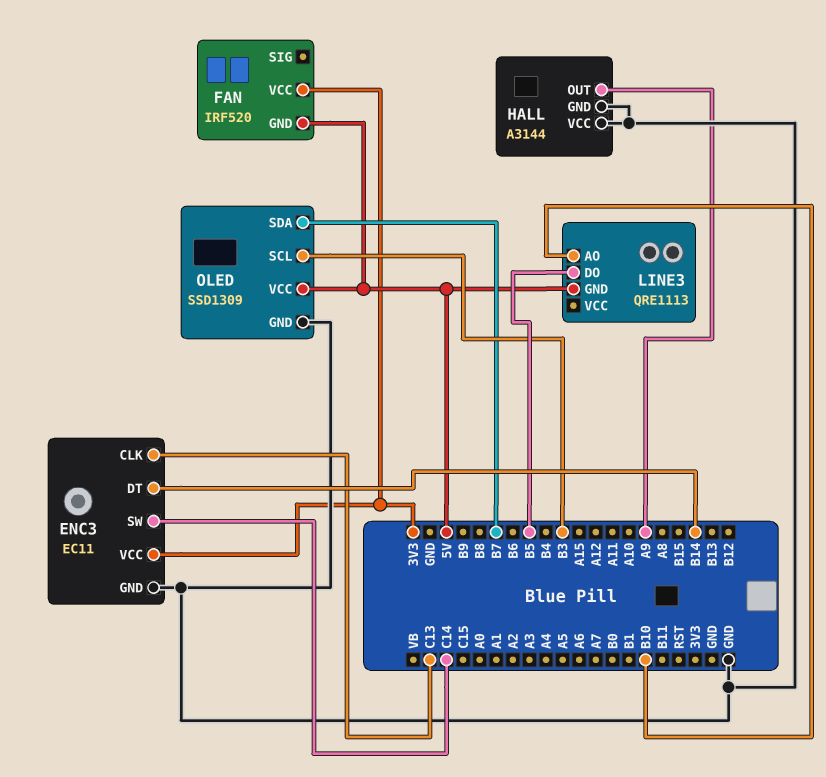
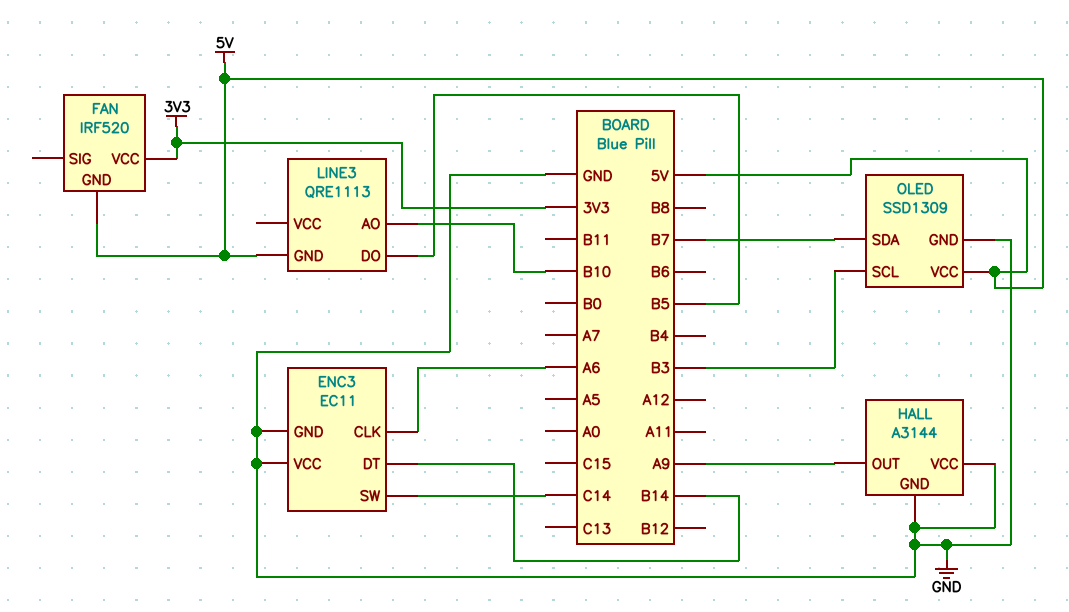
ENC3 pin CLK: C13 -> A6
ENC3 pin VCC: 3V3 -> GND

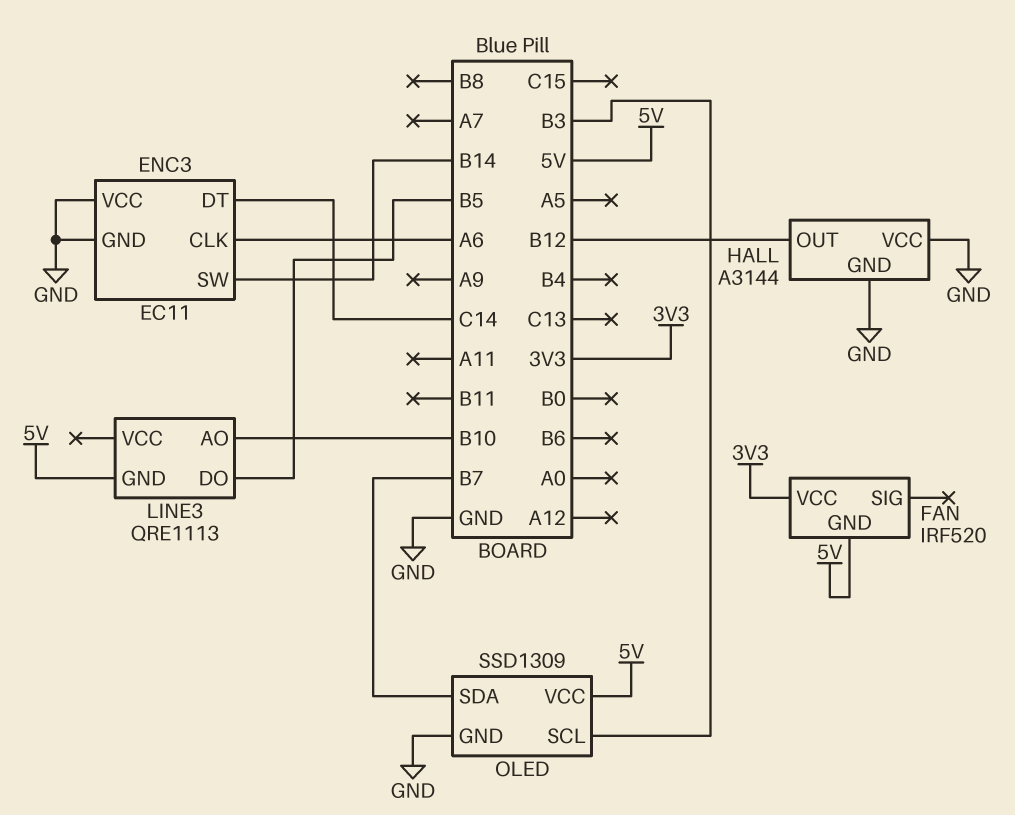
ENC3 pin DT: B14 -> C14
ENC3 pin SW: C14 -> B14
HALL pin OUT: A9 -> B12

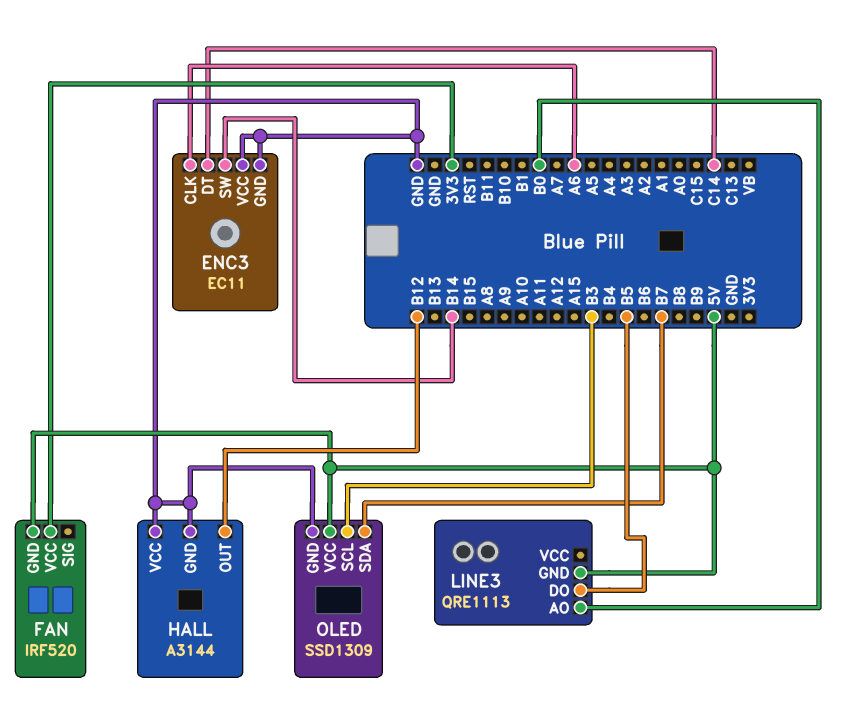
LINE3 pin AO: B10 -> B0

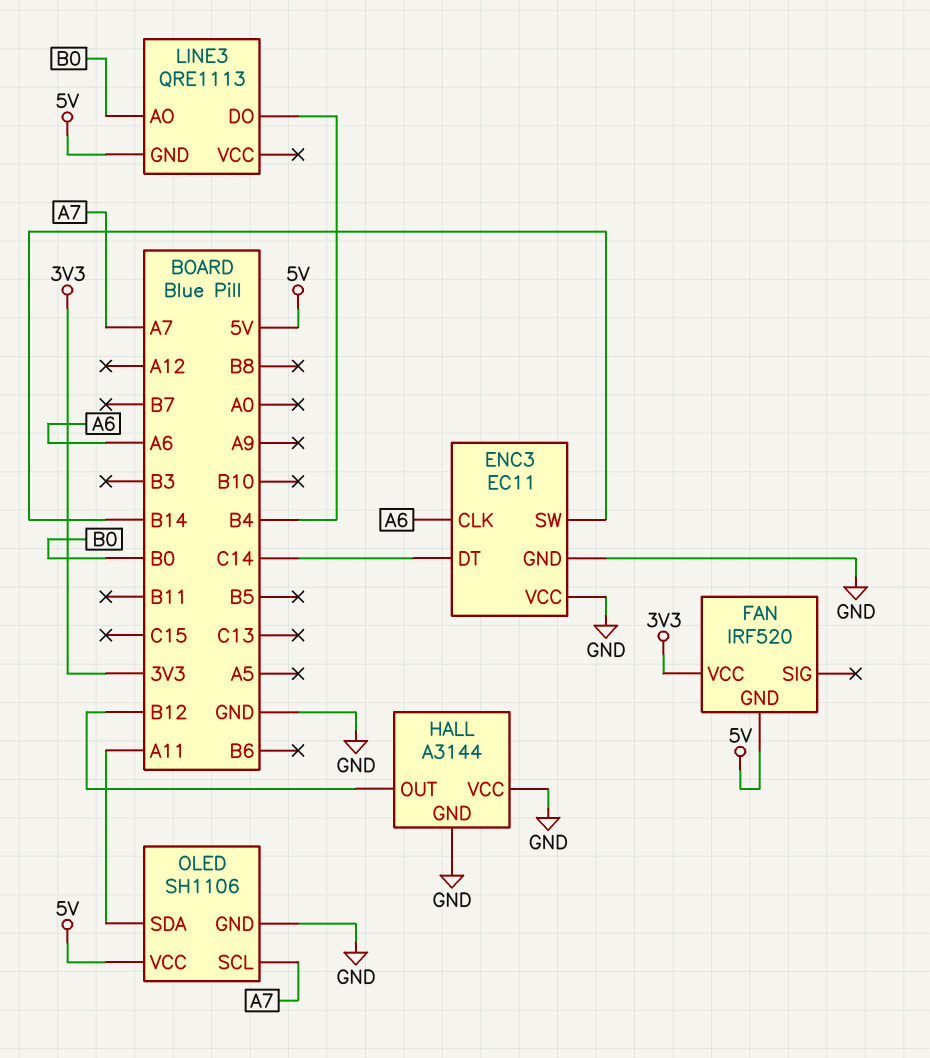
LINE3 pin DO: B5 -> B4
OLED: SSD1309 -> SH1106
OLED pin SCL: B3 -> A7
OLED pin SDA: B7 -> A11

